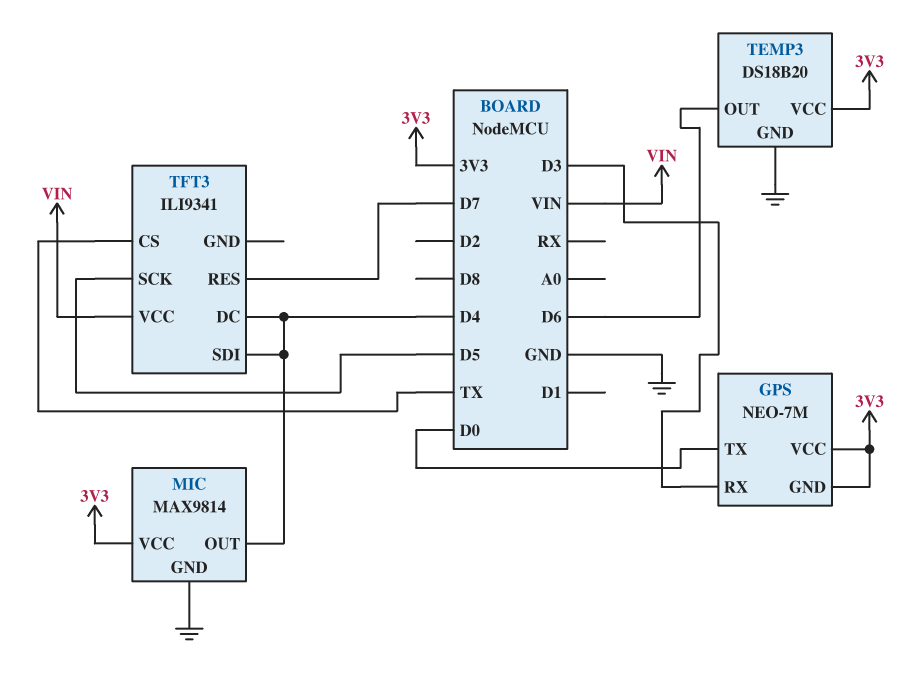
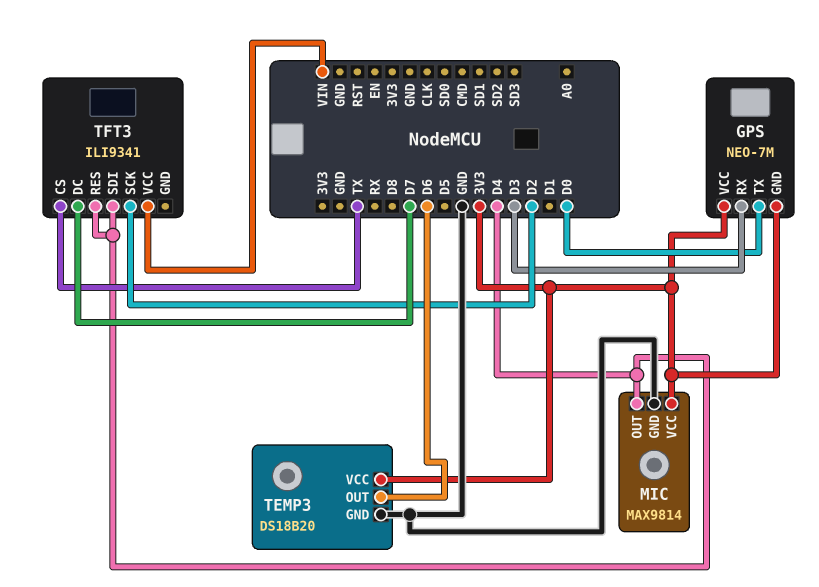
TFT3 pin DC: D4 -> D7
TFT3 pin RES: D7 -> D4
TFT3 pin SCK: D5 -> D2

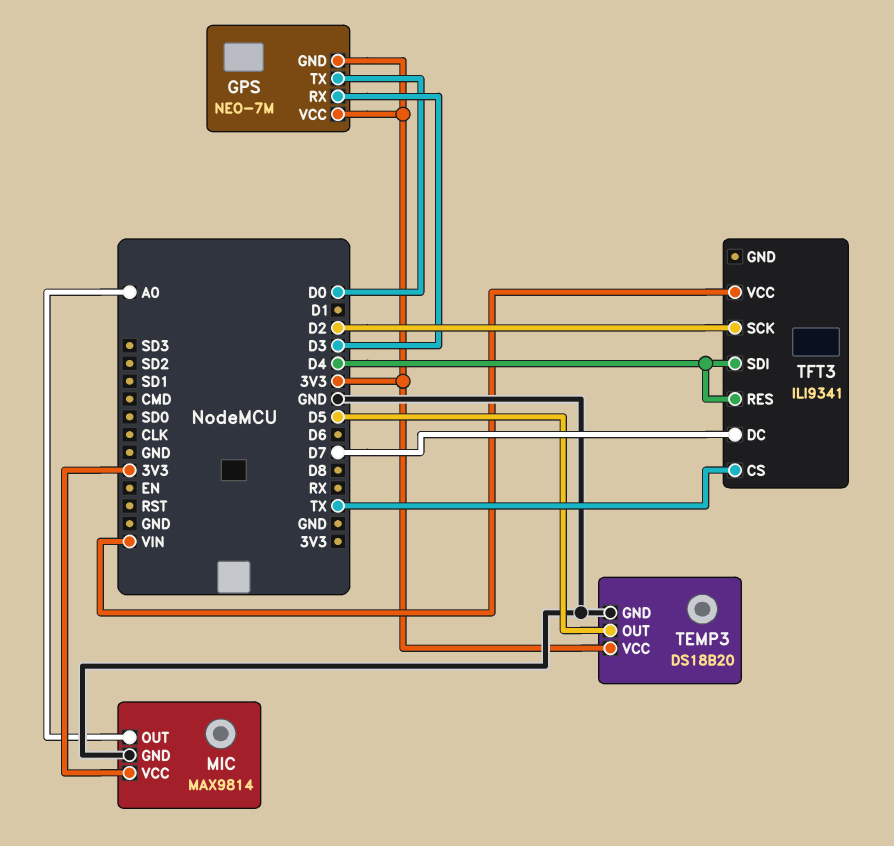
MIC pin OUT: D4 -> A0
TEMP3 pin OUT: D6 -> D5

